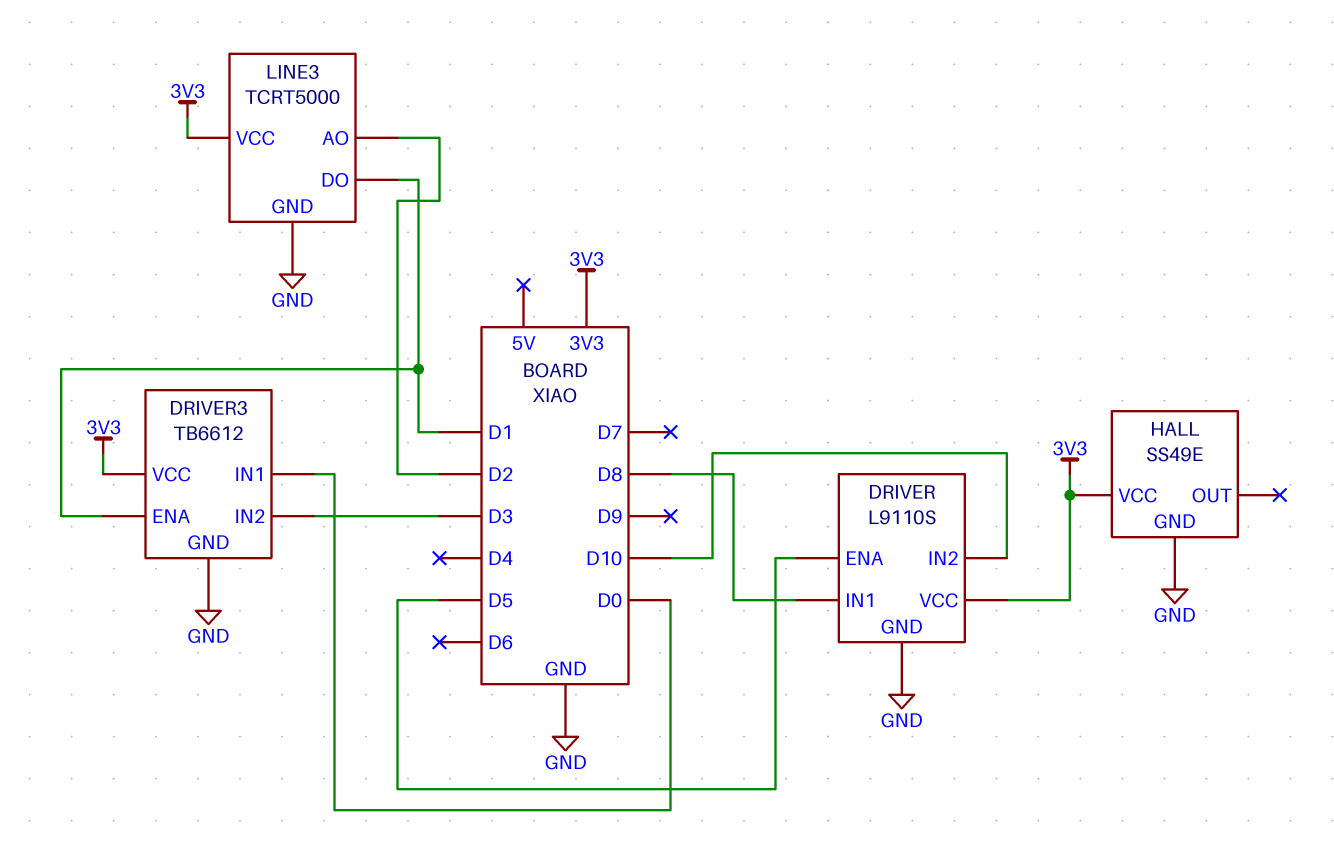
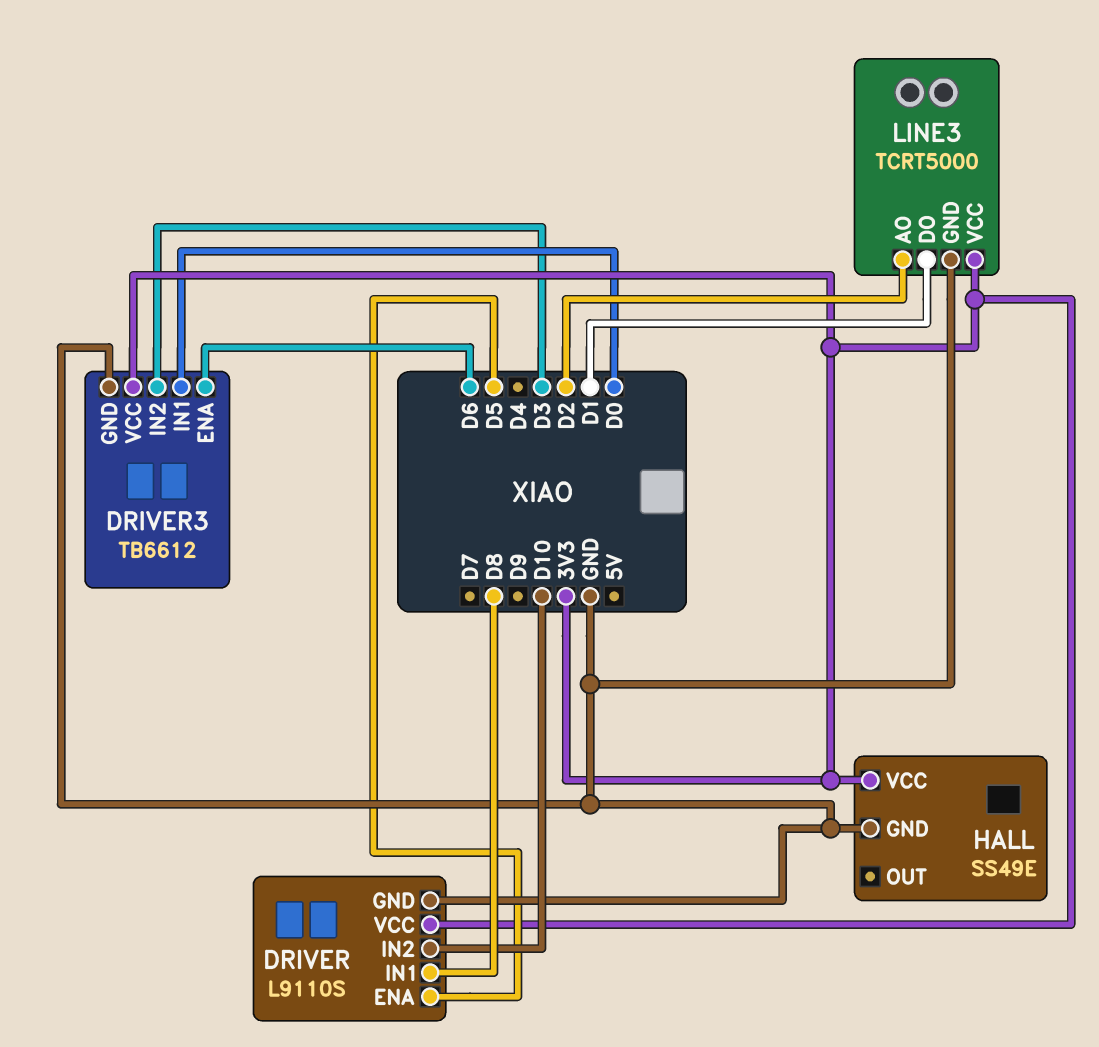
DRIVER3 pin ENA: D1 -> D6

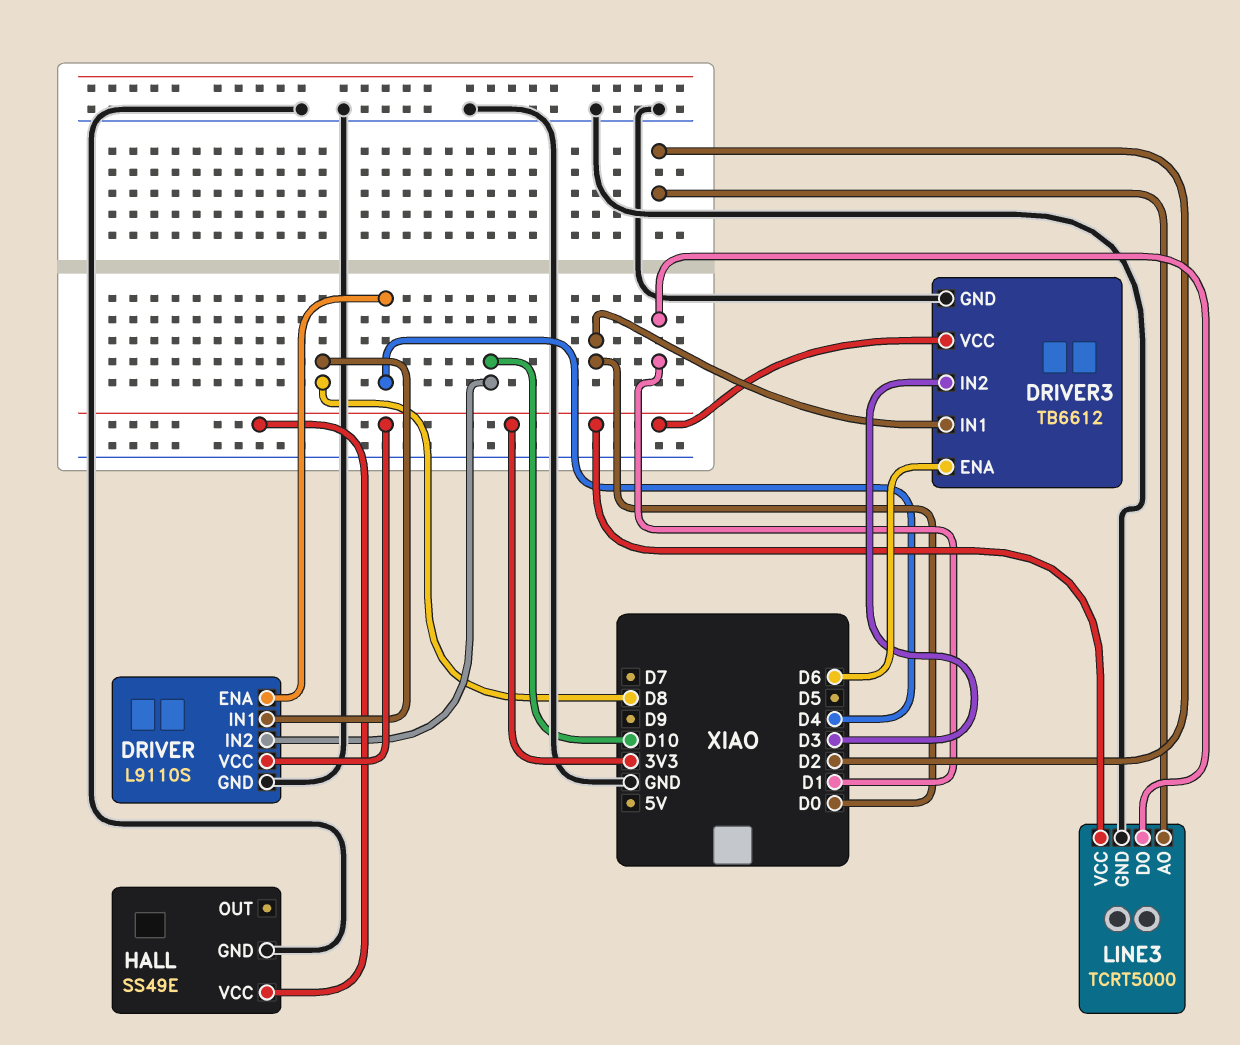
DRIVER pin ENA: D5 -> D4

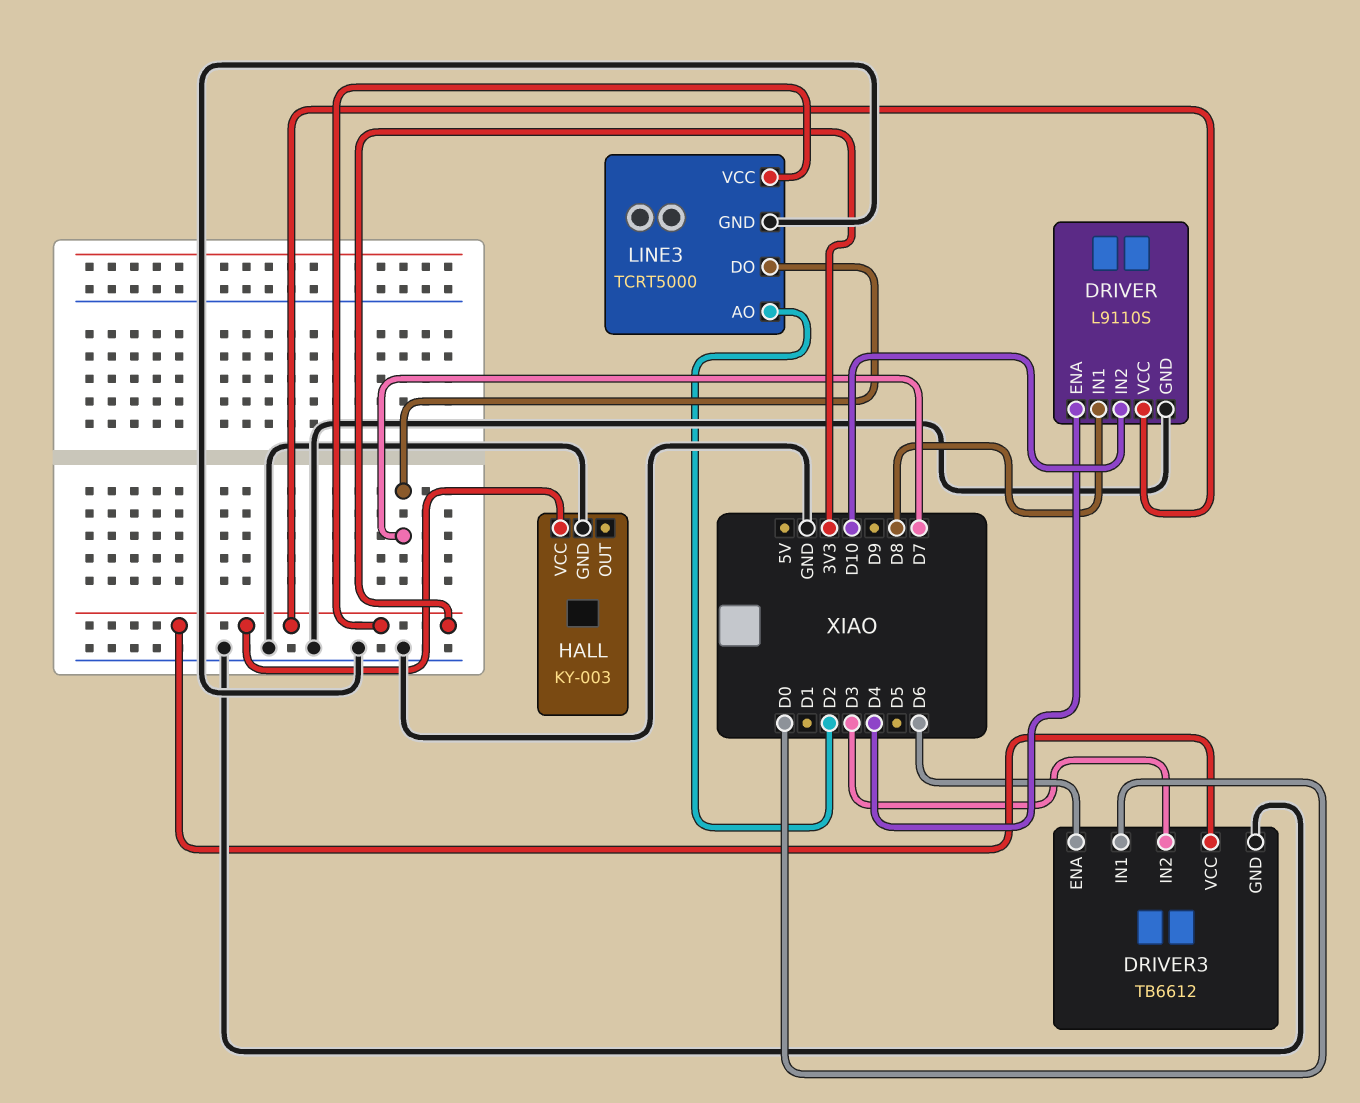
HALL: SS49E -> KY-003
LINE3 pin DO: D1 -> D7

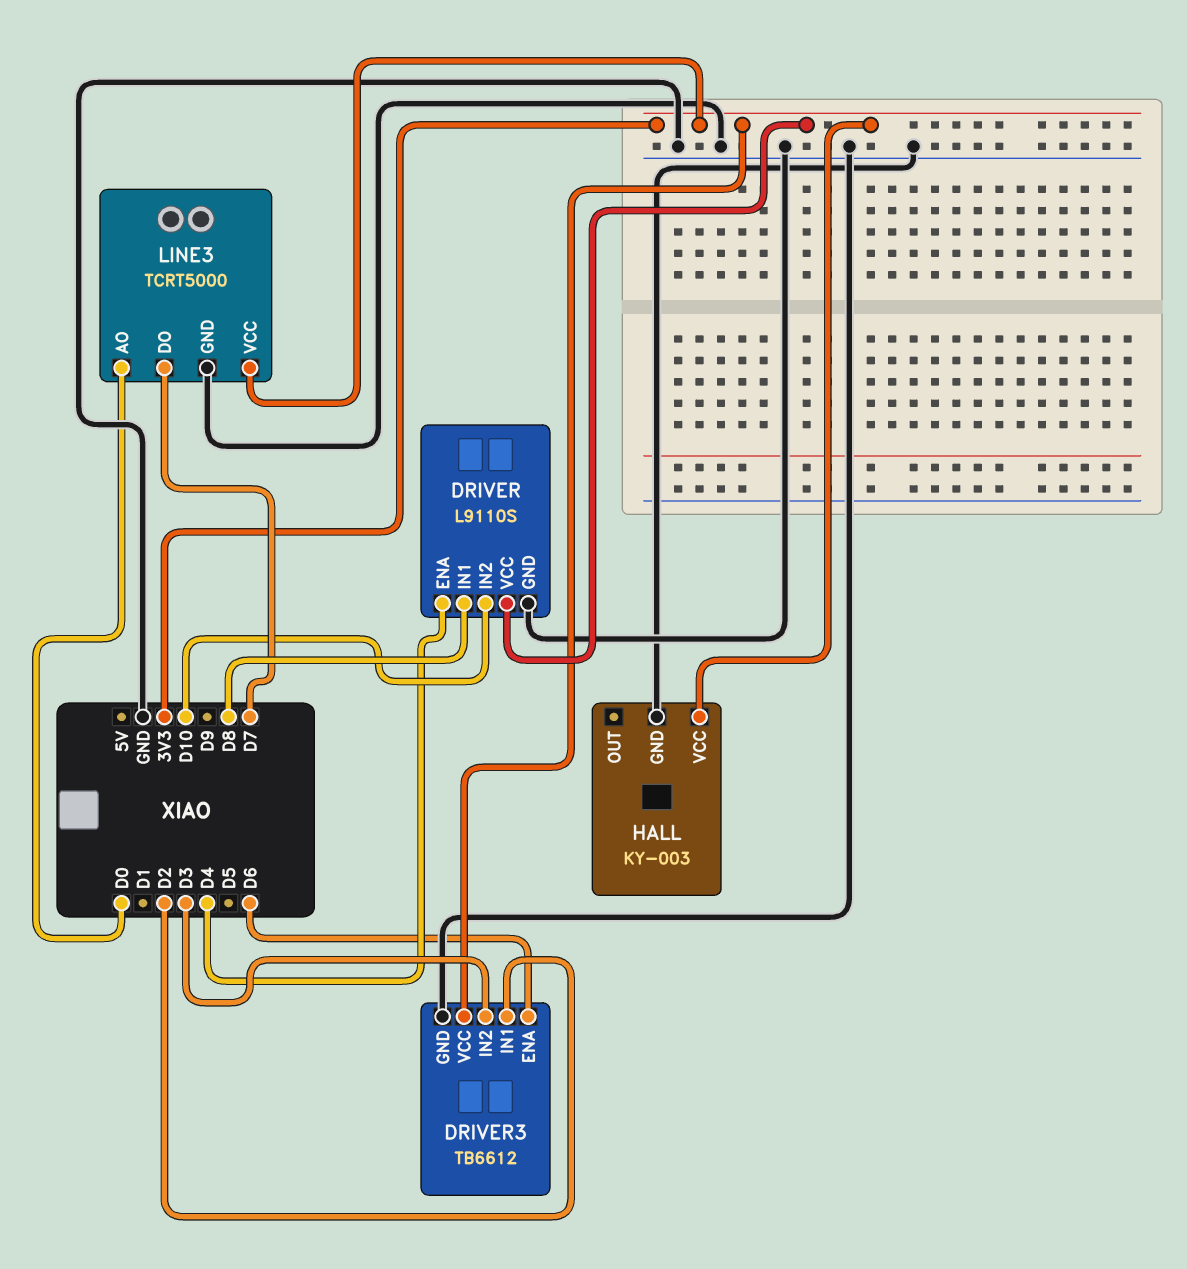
DRIVER3 pin IN1: D0 -> D2
LINE3 pin AO: D2 -> D0

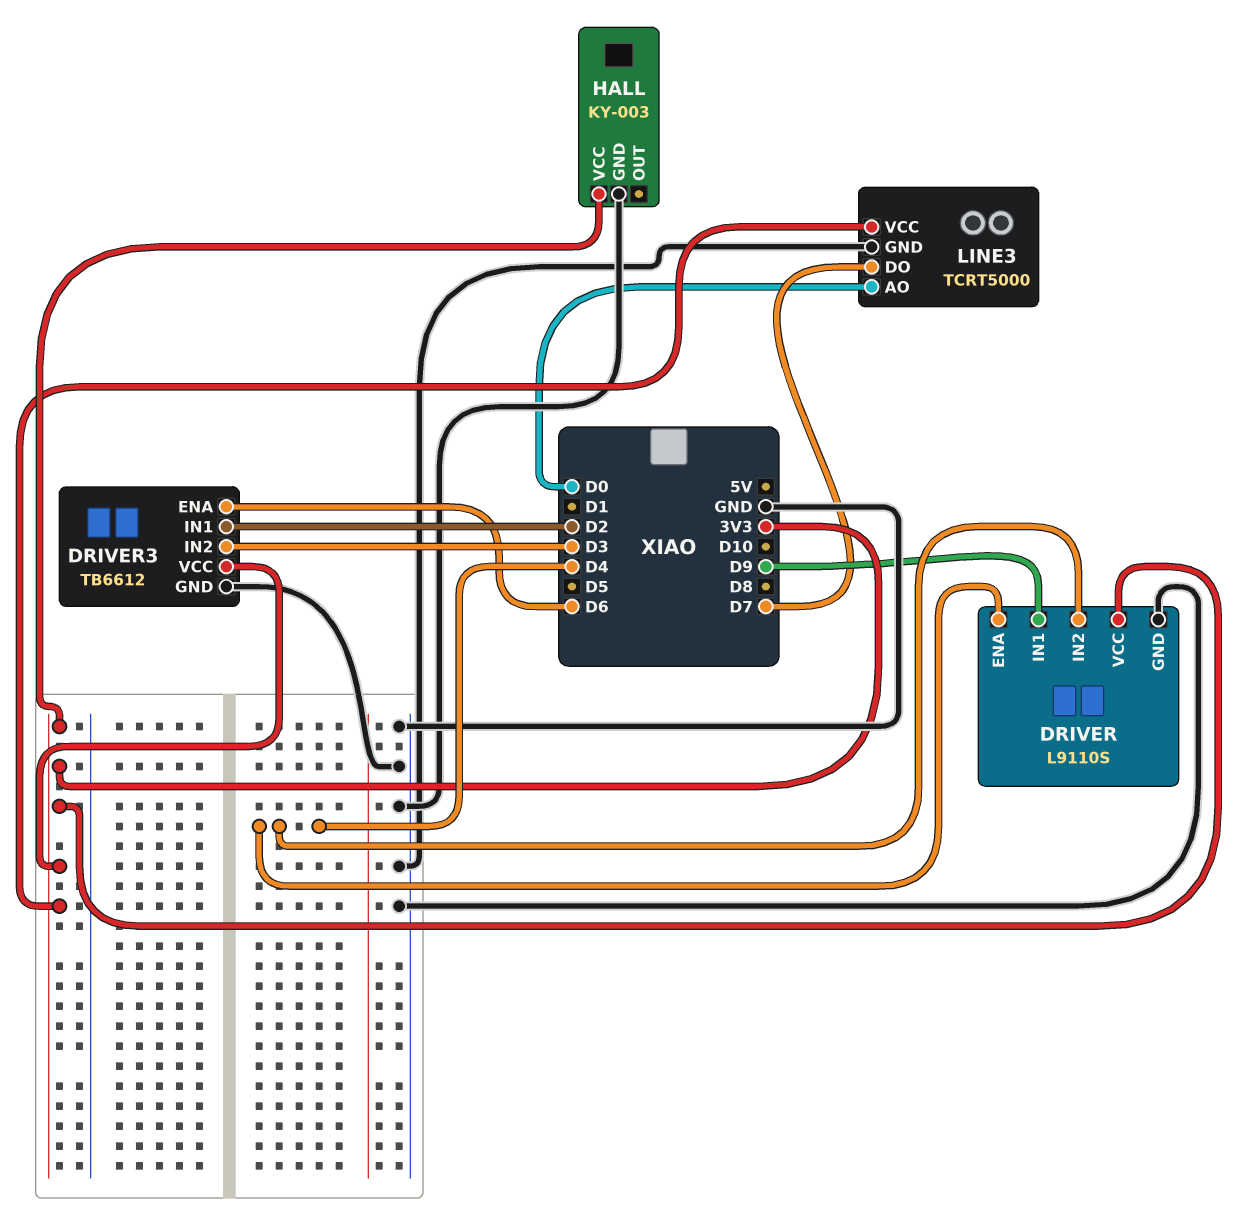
DRIVER pin IN1: D8 -> D9
DRIVER pin IN2: D10 -> D4

